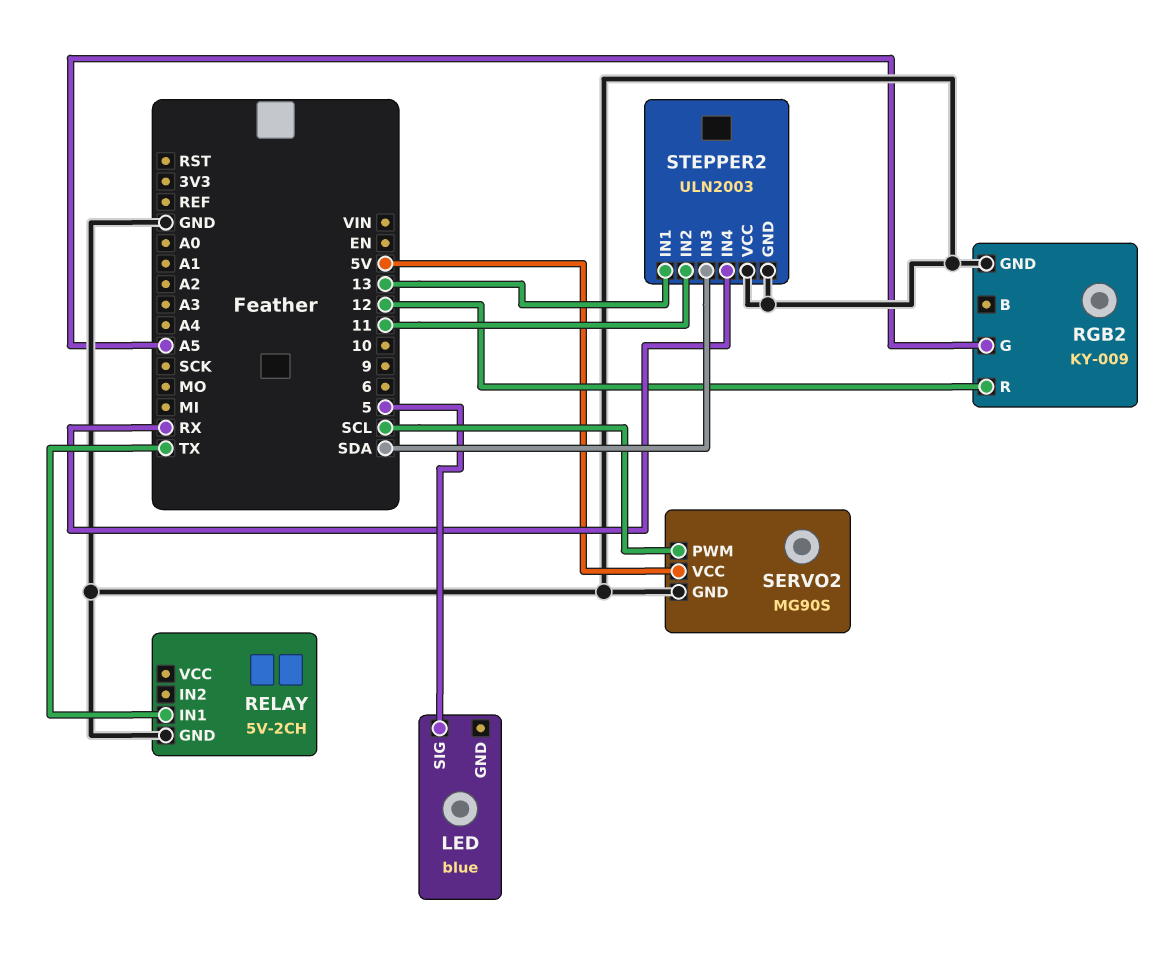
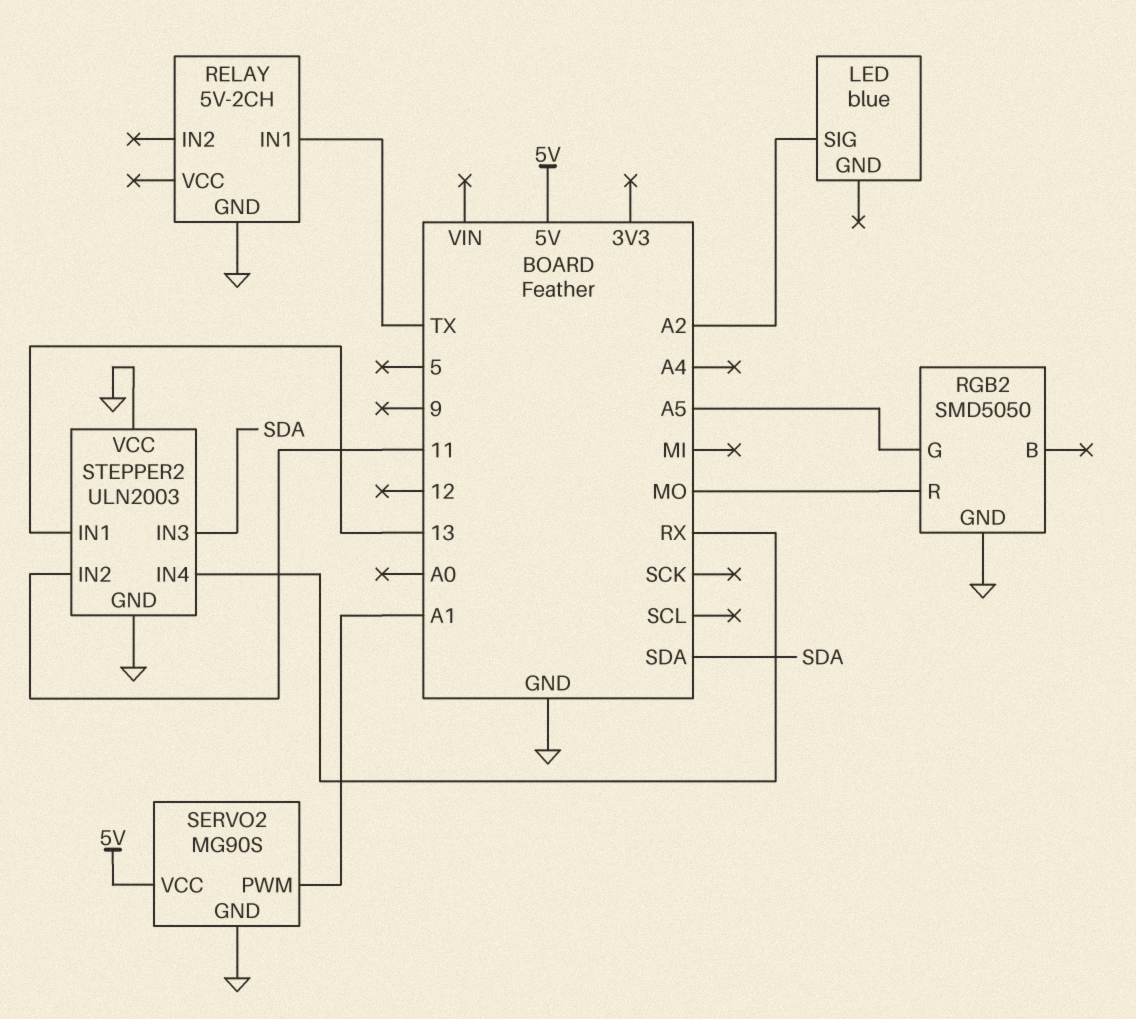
LED pin SIG: 5 -> A2
RGB2: KY-009 -> SMD5050
RGB2 pin R: 12 -> MO
SERVO2 pin PWM: SCL -> A1

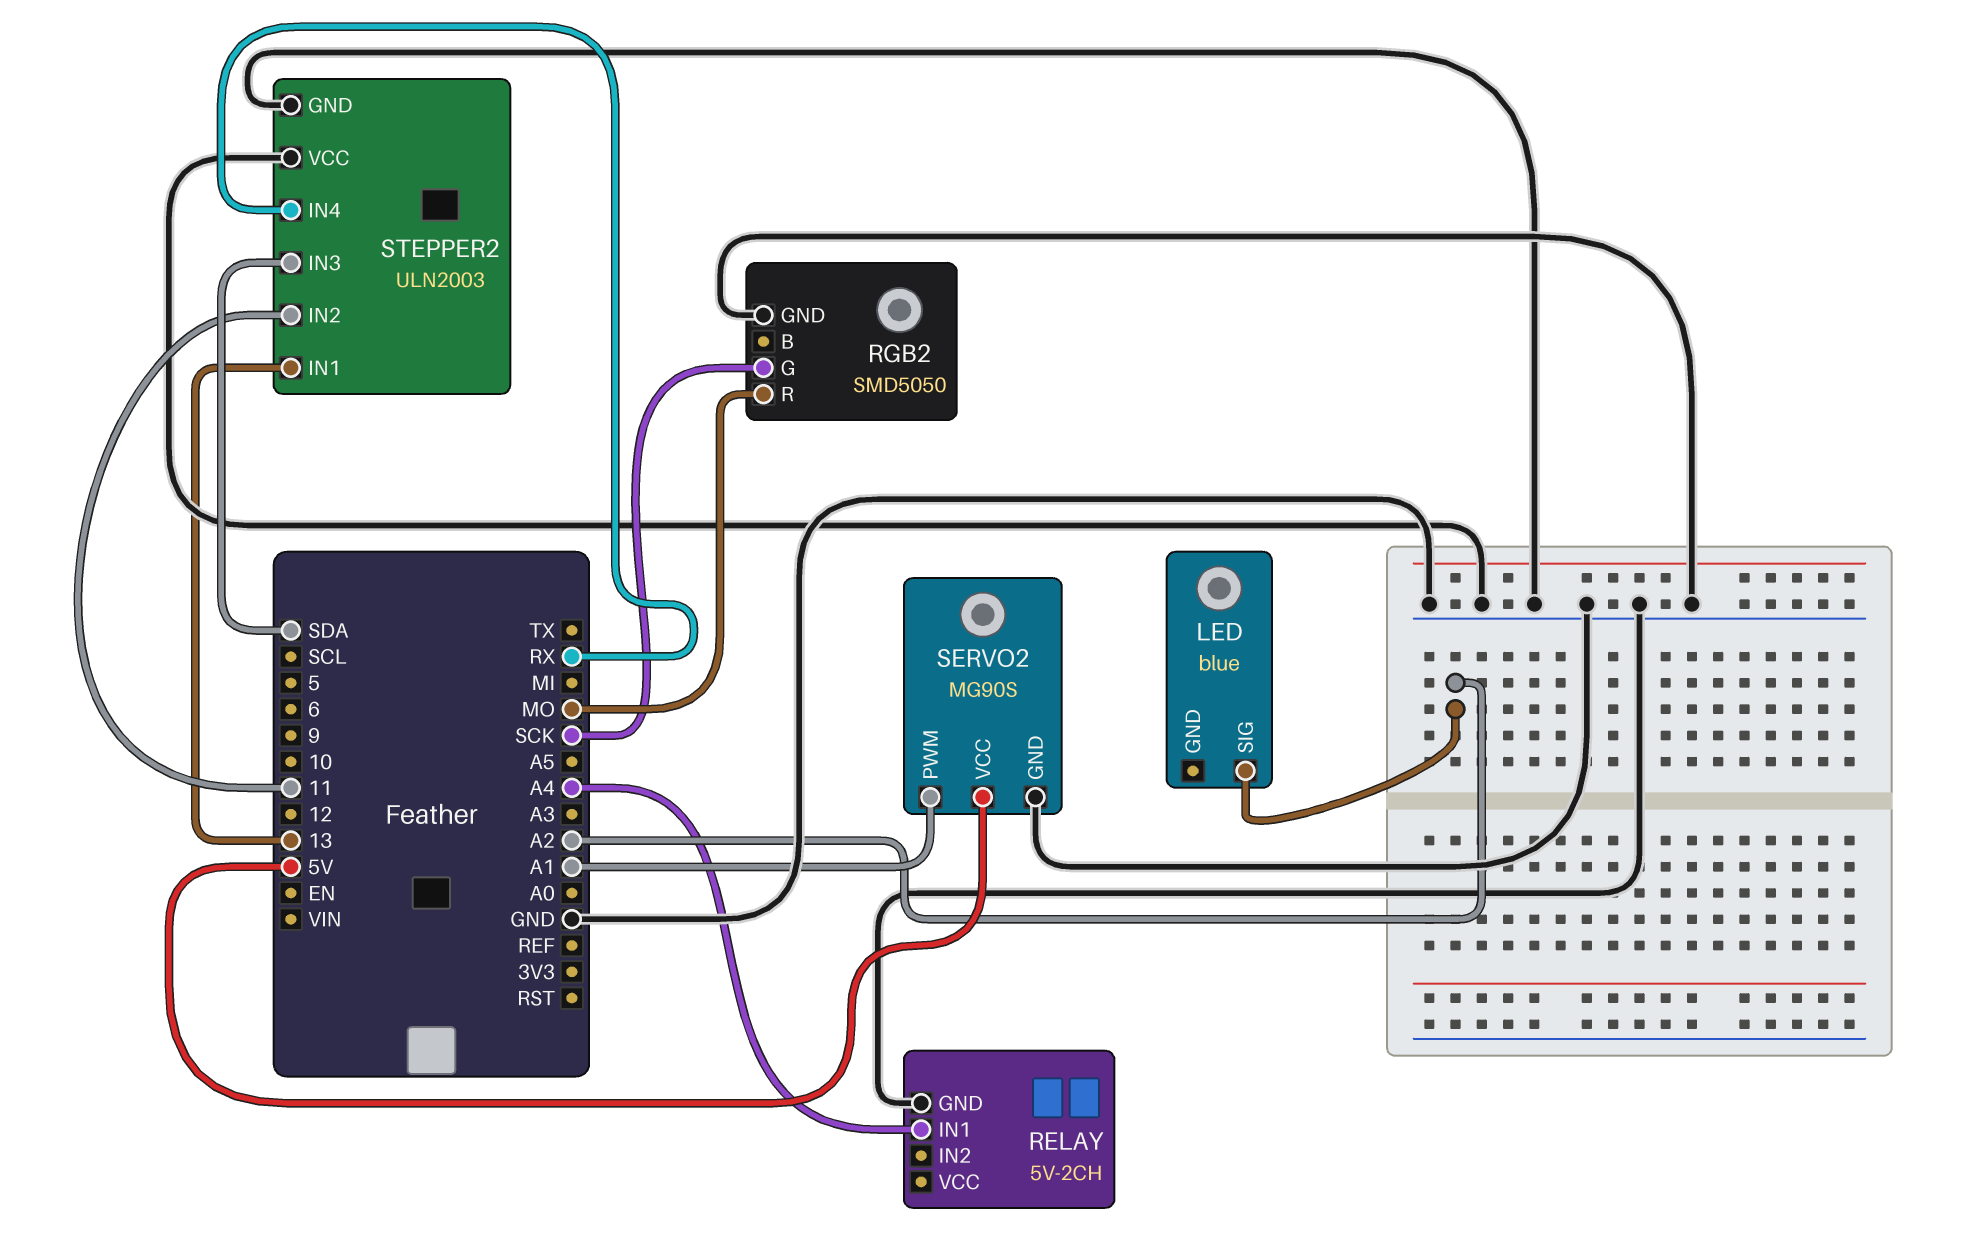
RELAY pin IN1: TX -> A4
RGB2 pin G: A5 -> SCK

